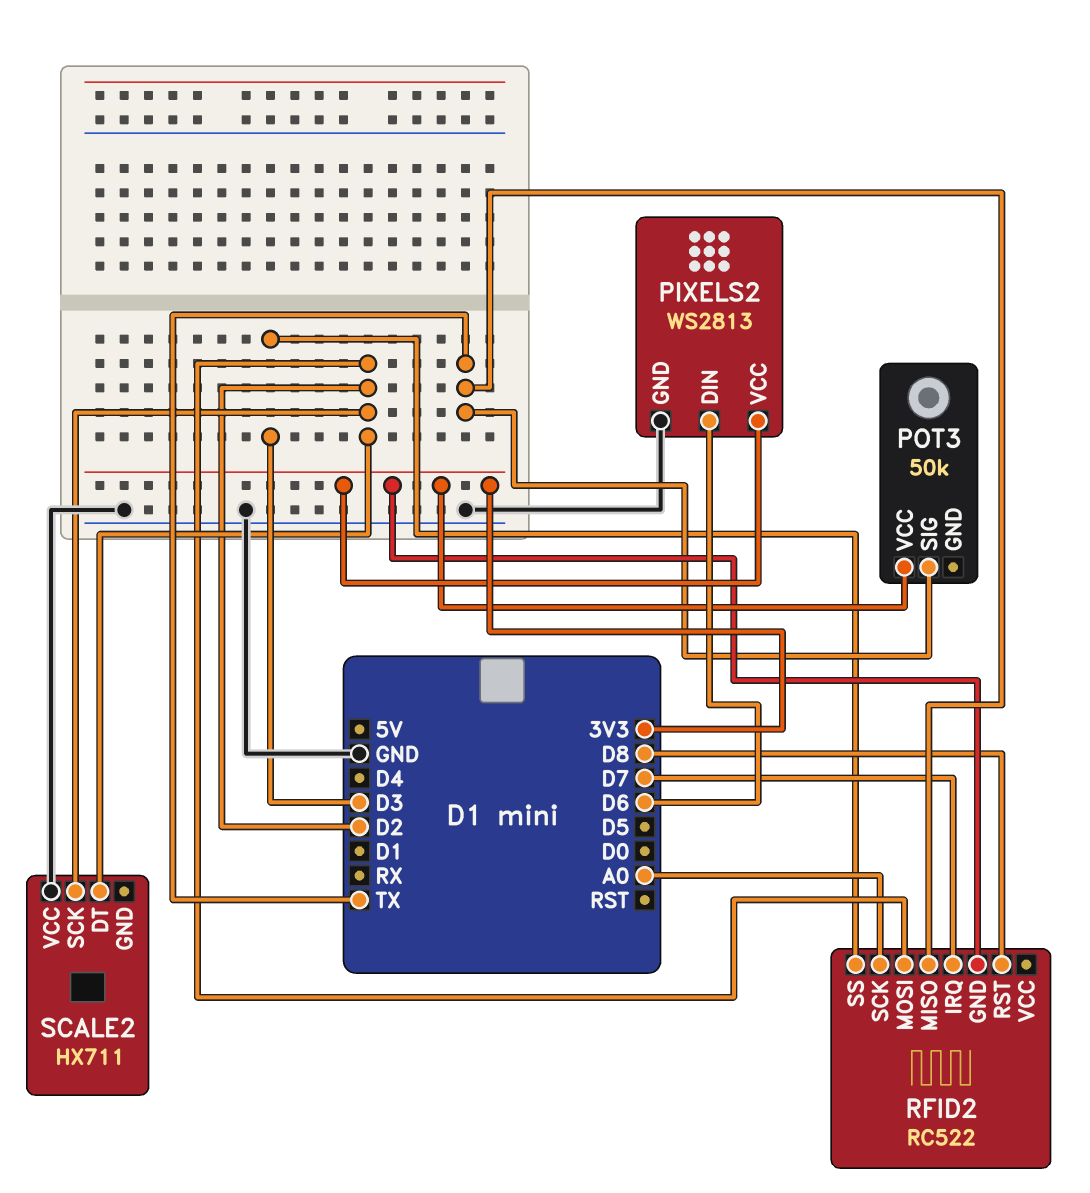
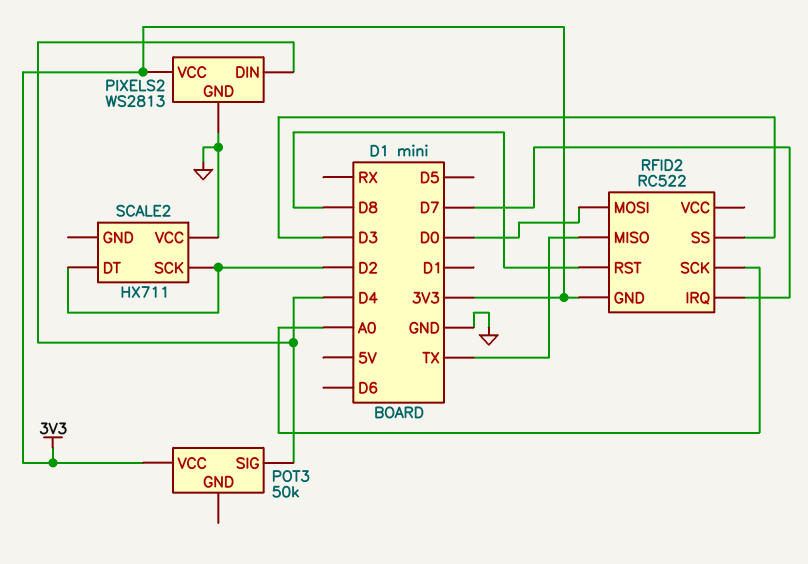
PIXELS2 pin DIN: D6 -> D4
POT3 pin SIG: TX -> D4
RFID2 pin MOSI: D2 -> D0

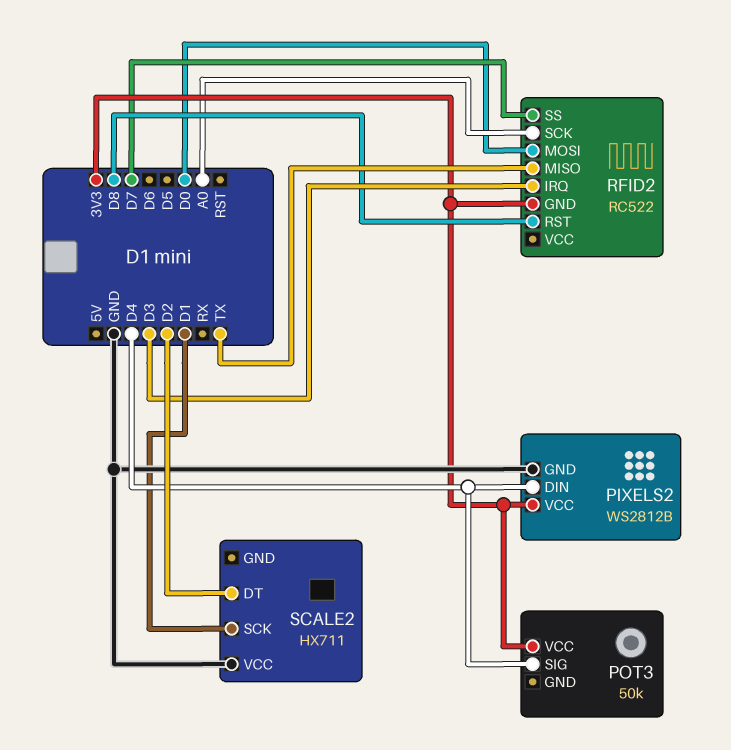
PIXELS2: WS2813 -> WS2812B
RFID2 pin IRQ: D7 -> D3
RFID2 pin SS: D3 -> D7
SCALE2 pin SCK: D2 -> D1

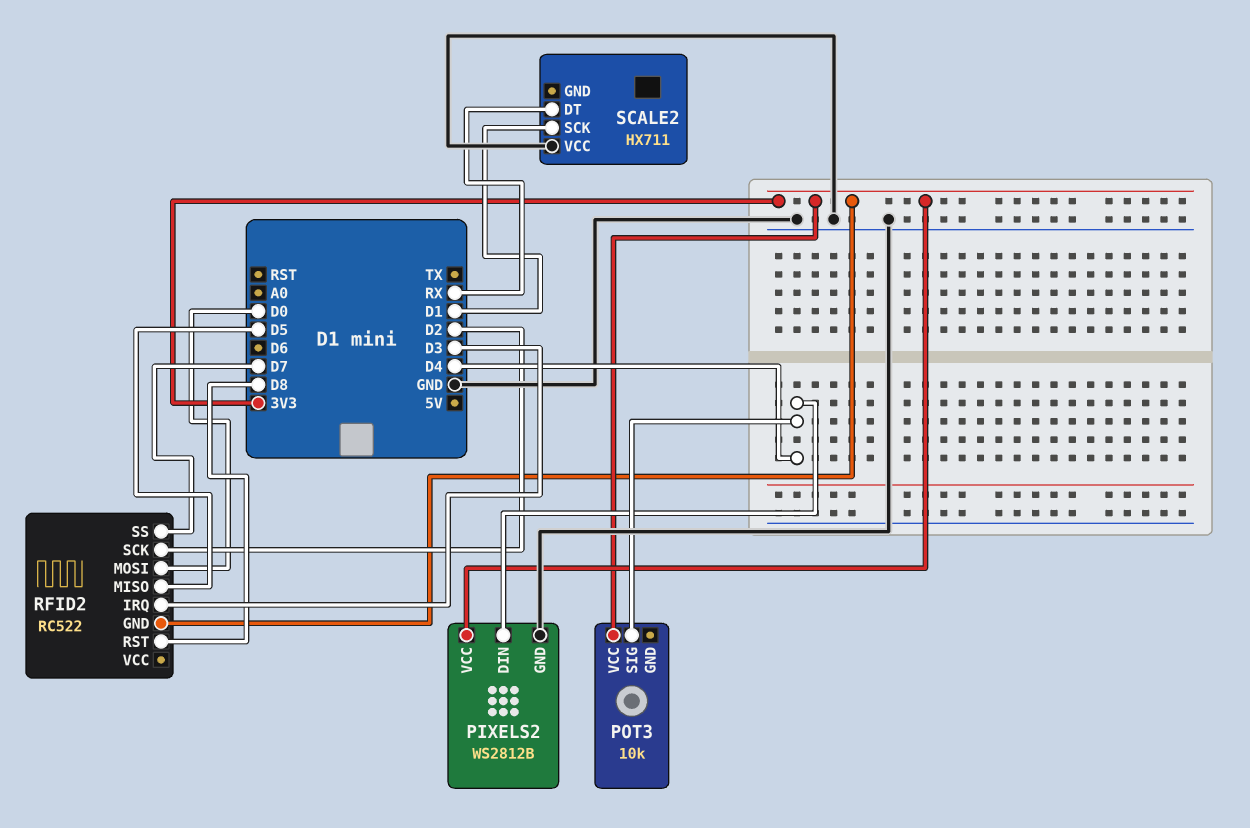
POT3: 50k -> 10k
RFID2 pin MISO: TX -> D5
RFID2 pin SCK: A0 -> D2
SCALE2 pin DT: D2 -> RX

